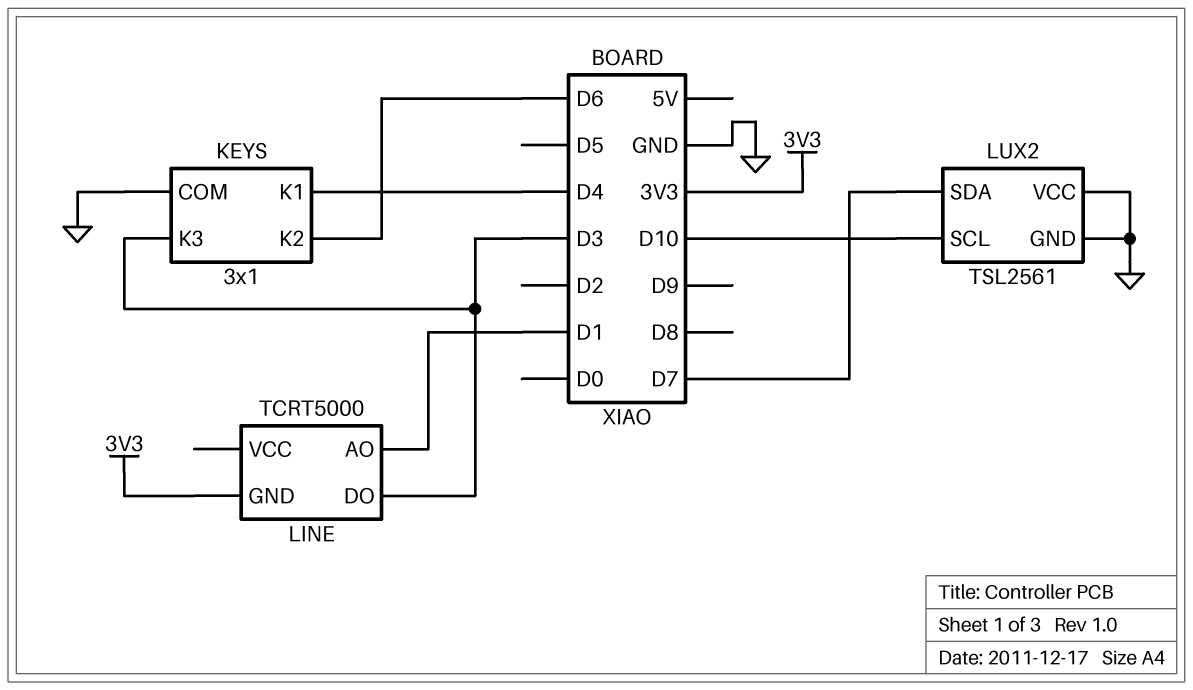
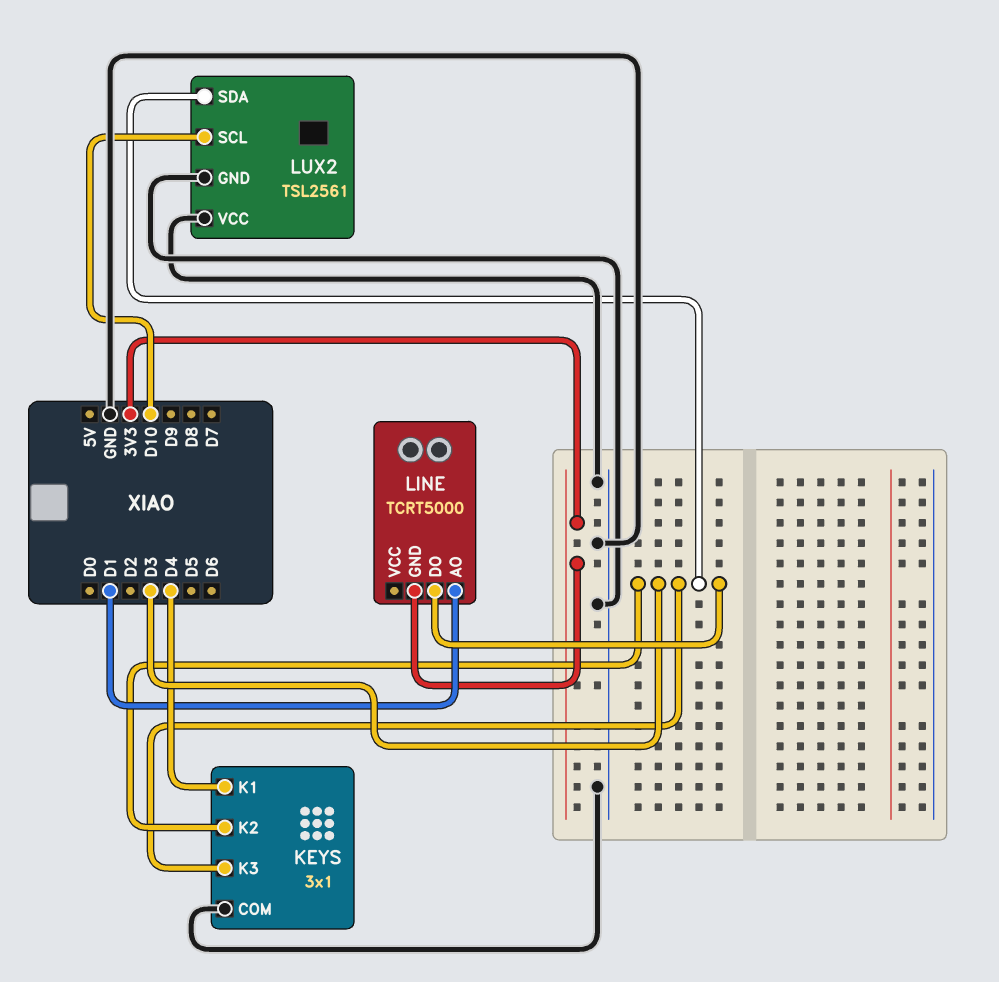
KEYS pin K2: D6 -> D3
LUX2 pin SDA: D7 -> D3

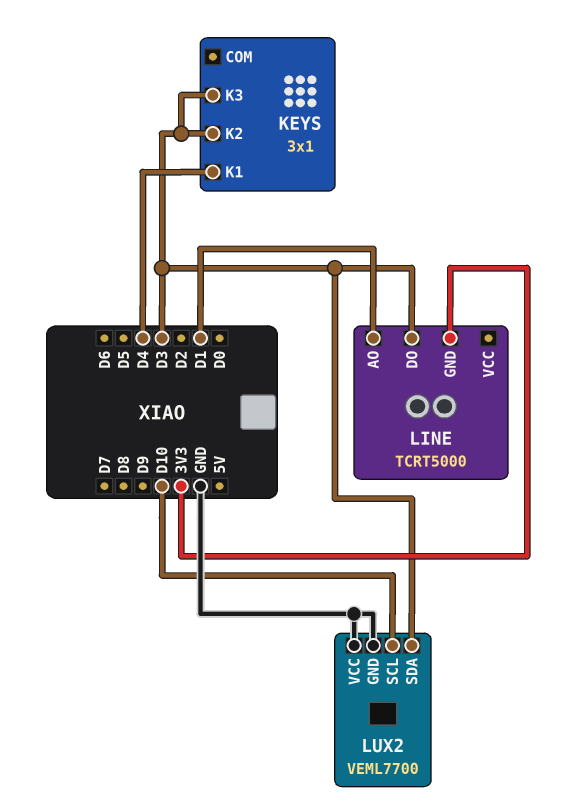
KEYS pin COM: GND -> none
LUX2: TSL2561 -> VEML7700

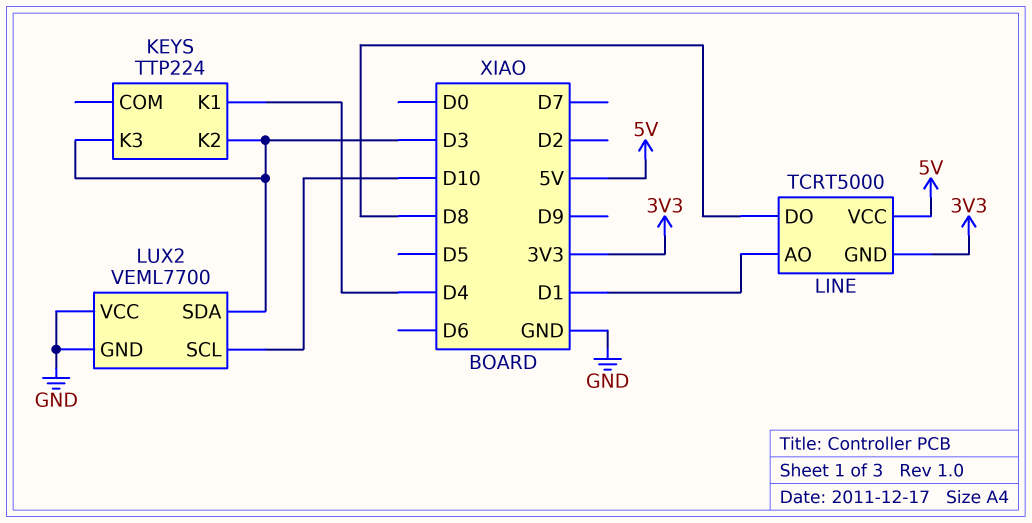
KEYS: 3x1 -> TTP224
LINE pin DO: D3 -> D8
LINE pin VCC: none -> 5V

